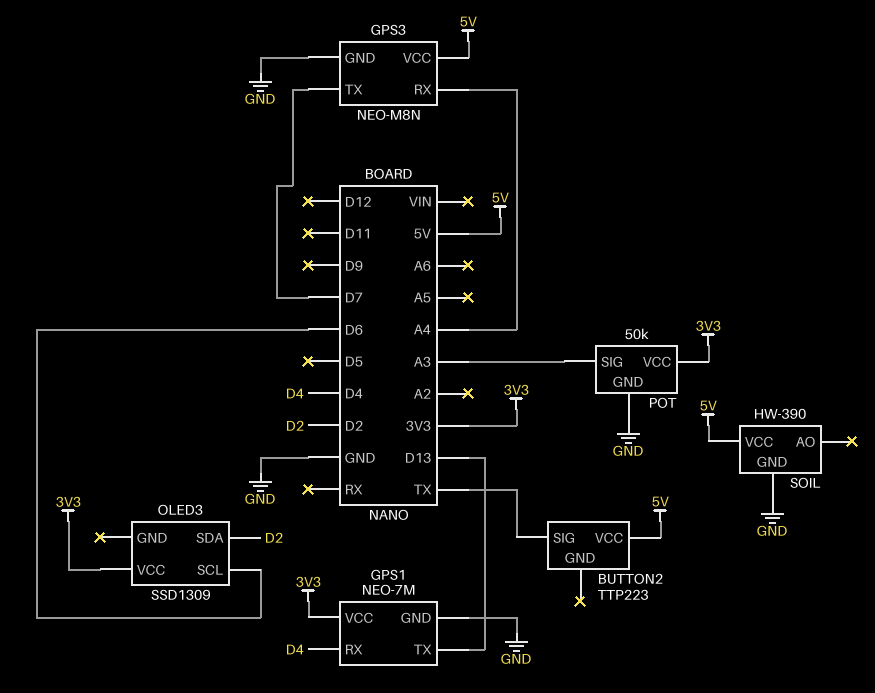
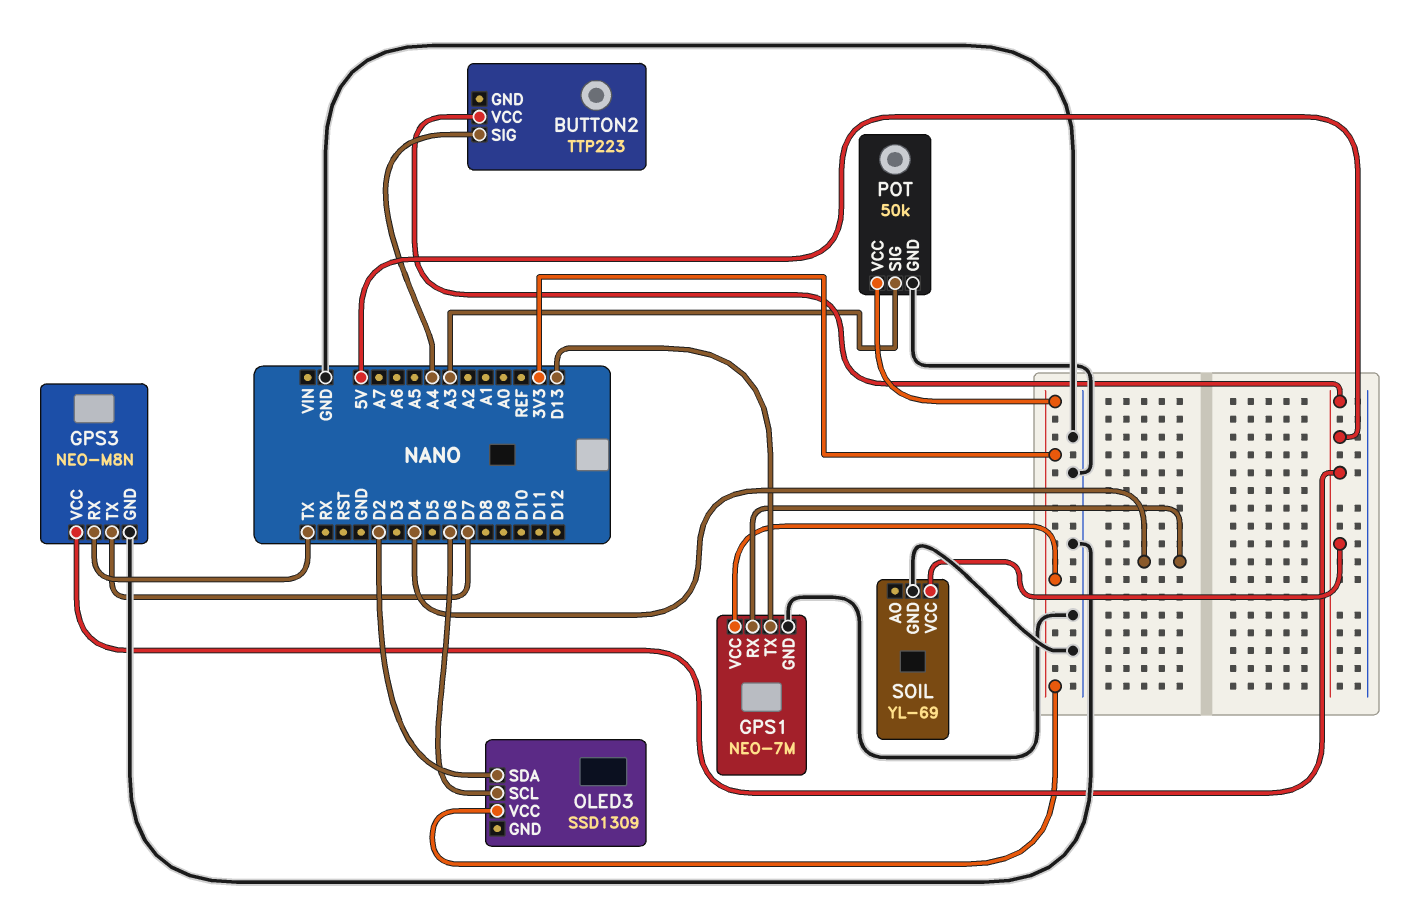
BUTTON2 pin SIG: TX -> A4
GPS3 pin RX: A4 -> TX
SOIL: HW-390 -> YL-69

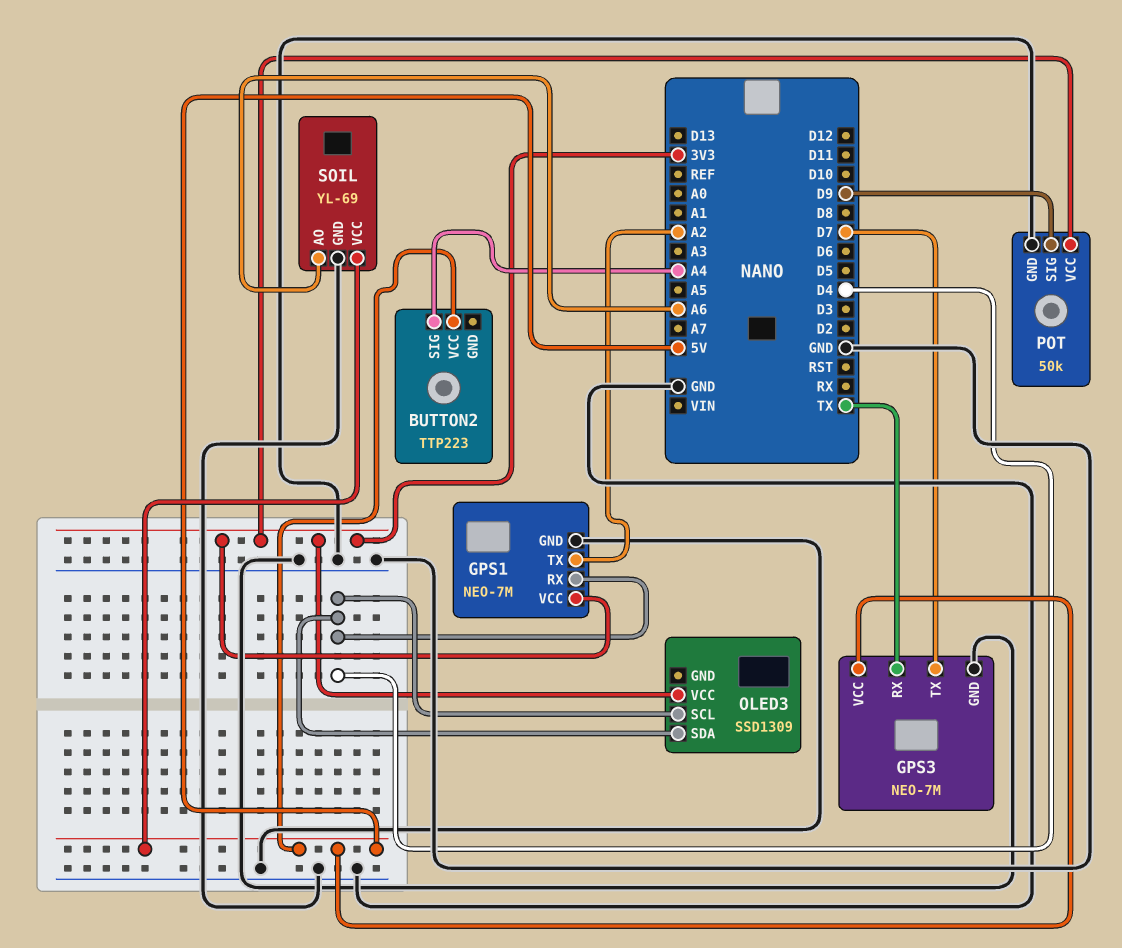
GPS1 pin TX: D13 -> A2
GPS3: NEO-M8N -> NEO-7M
OLED3 pin SCL: D6 -> D4
OLED3 pin SDA: D2 -> D4
POT pin SIG: A3 -> D9
SOIL pin AO: none -> A6

